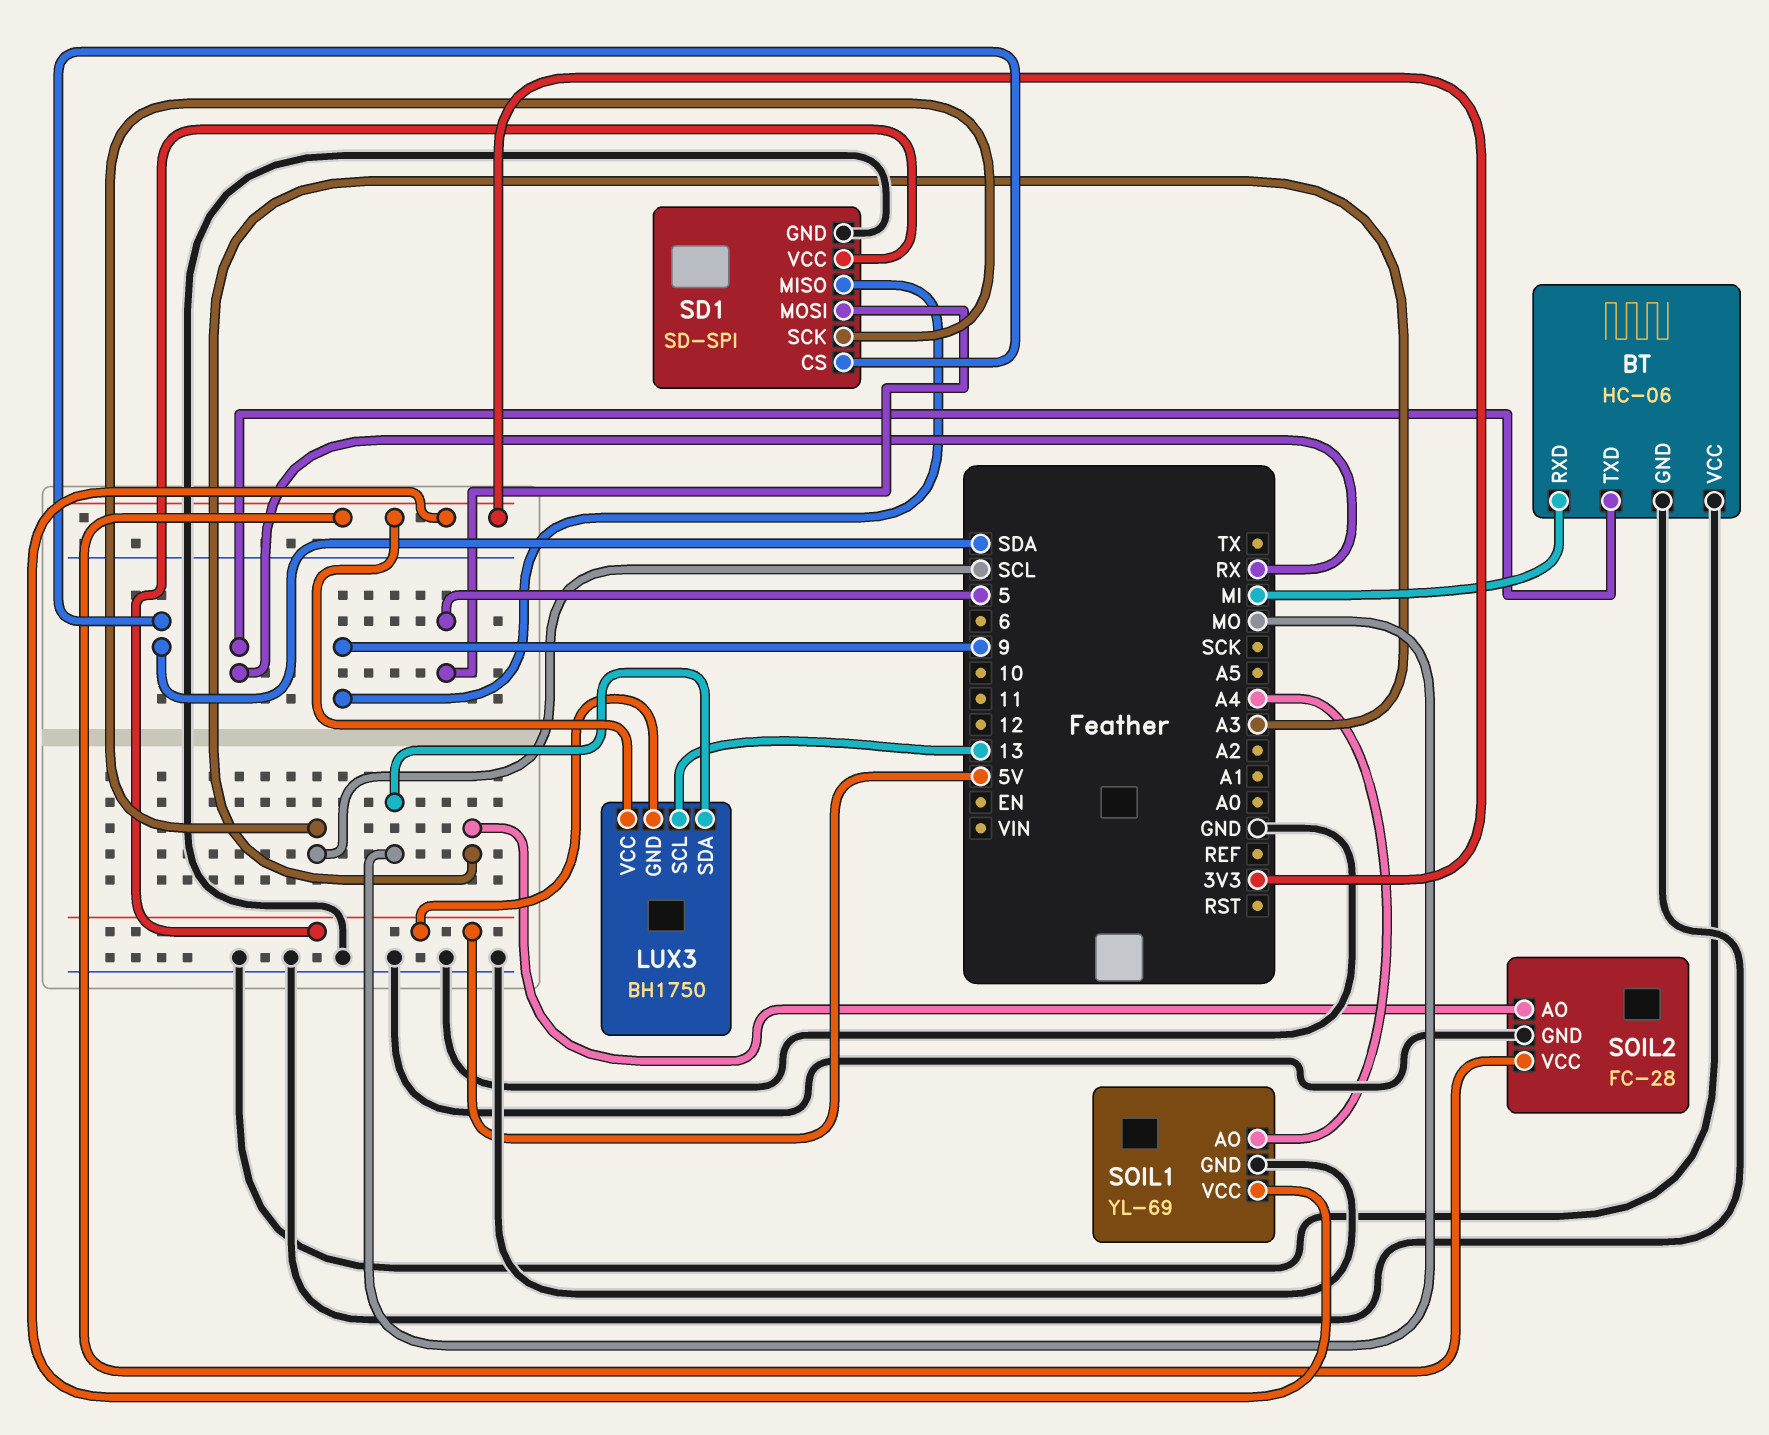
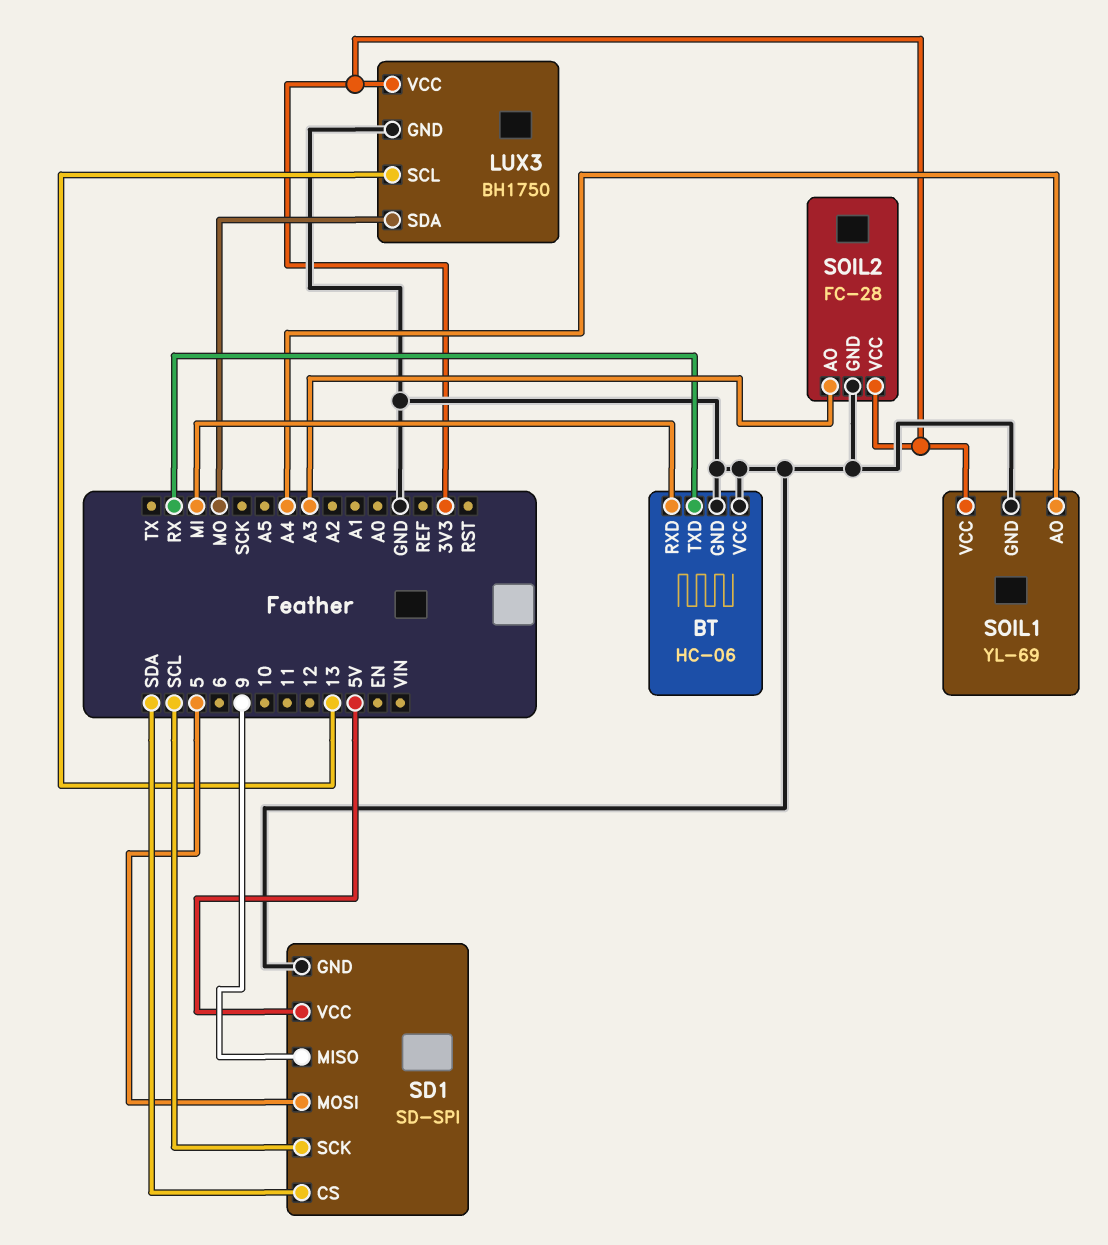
LUX3 pin GND: 5V -> GND

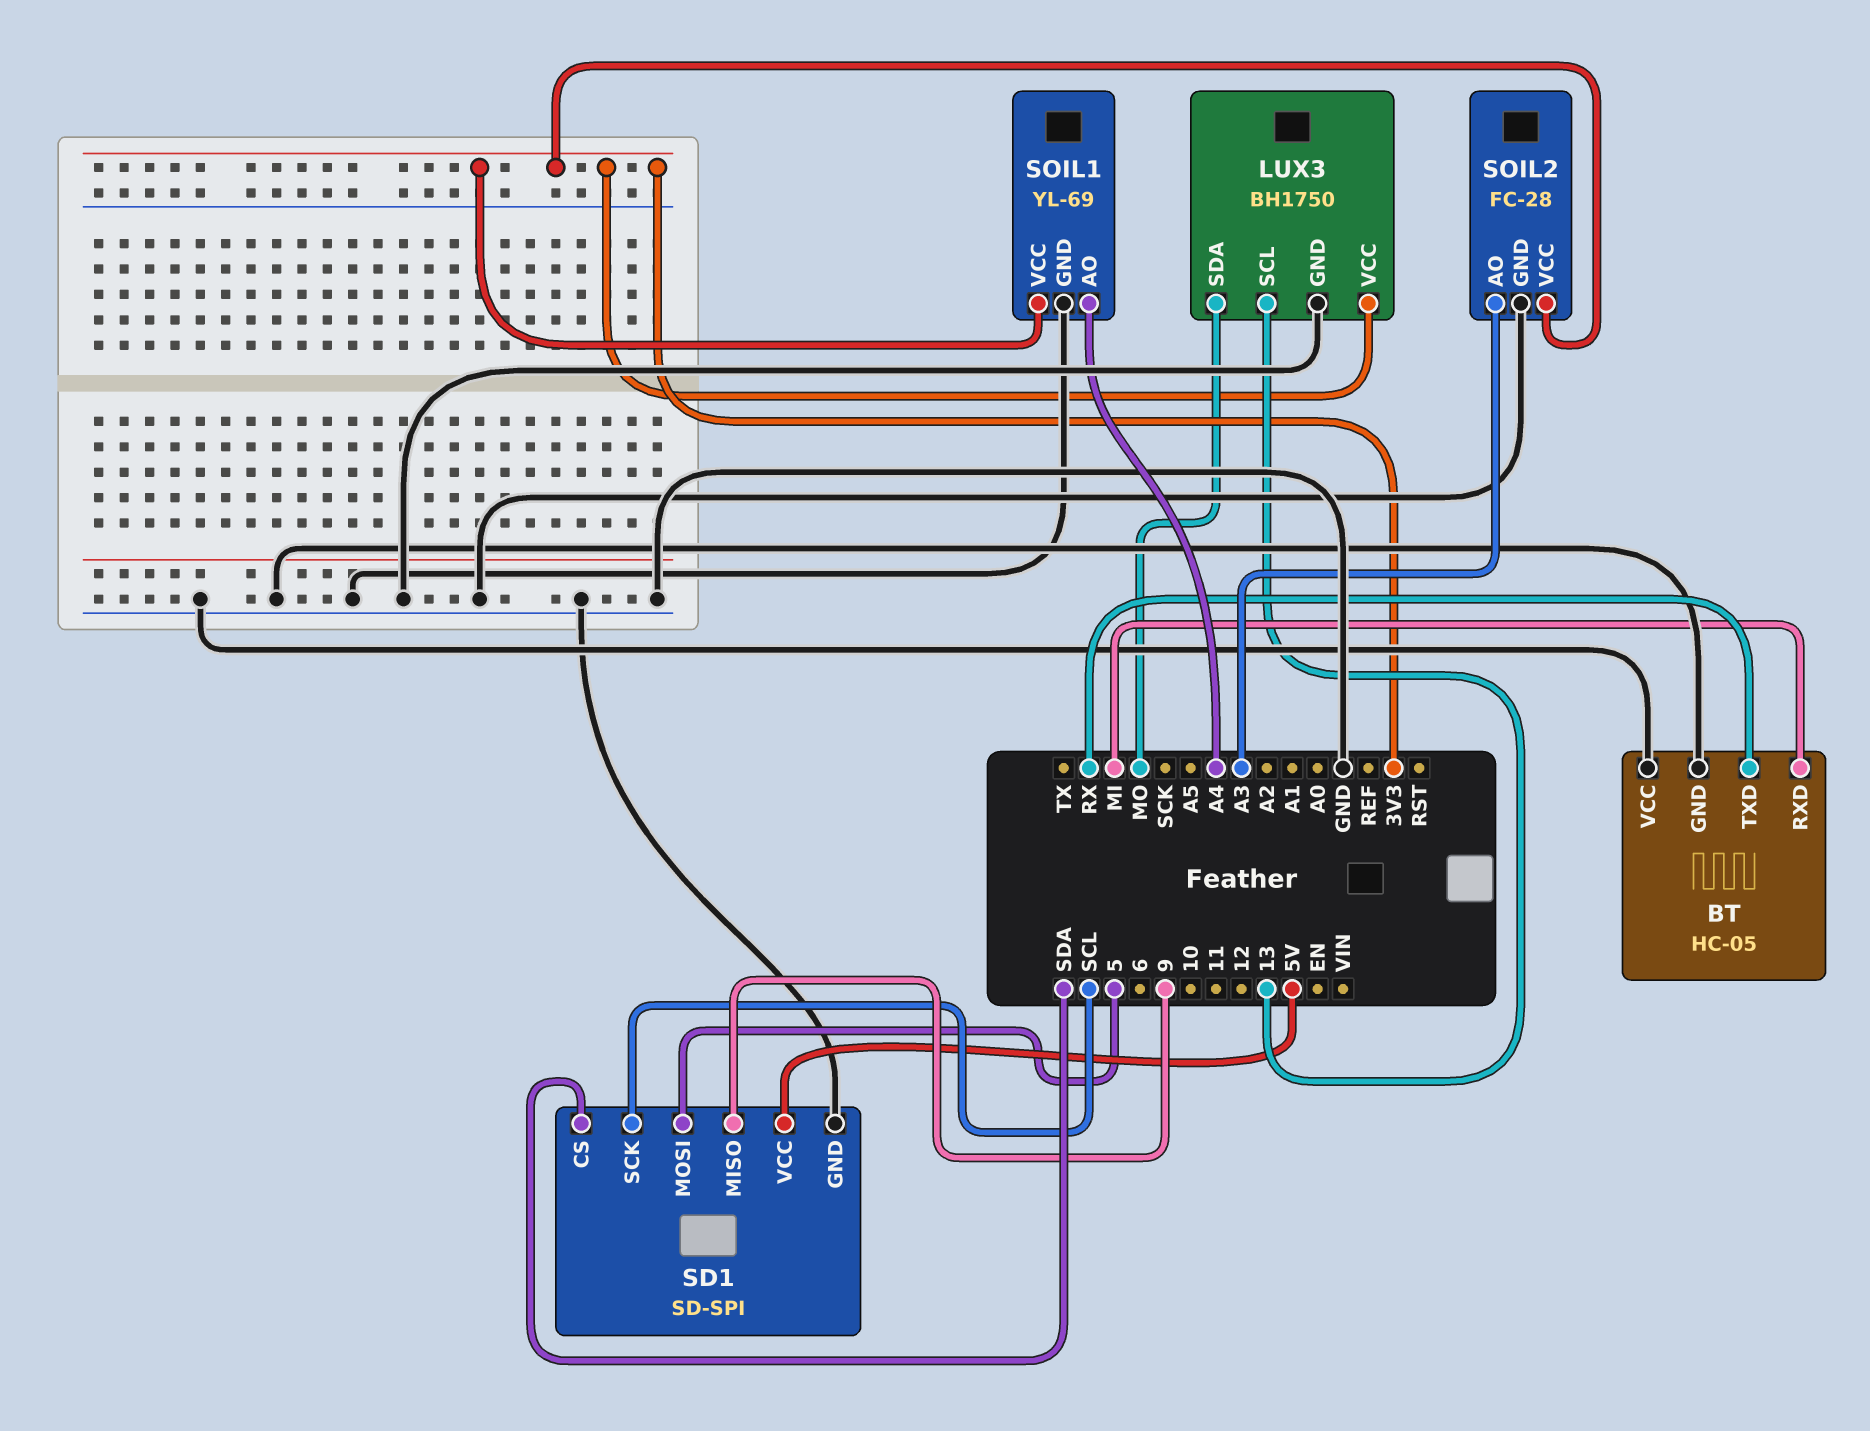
BT: HC-06 -> HC-05

